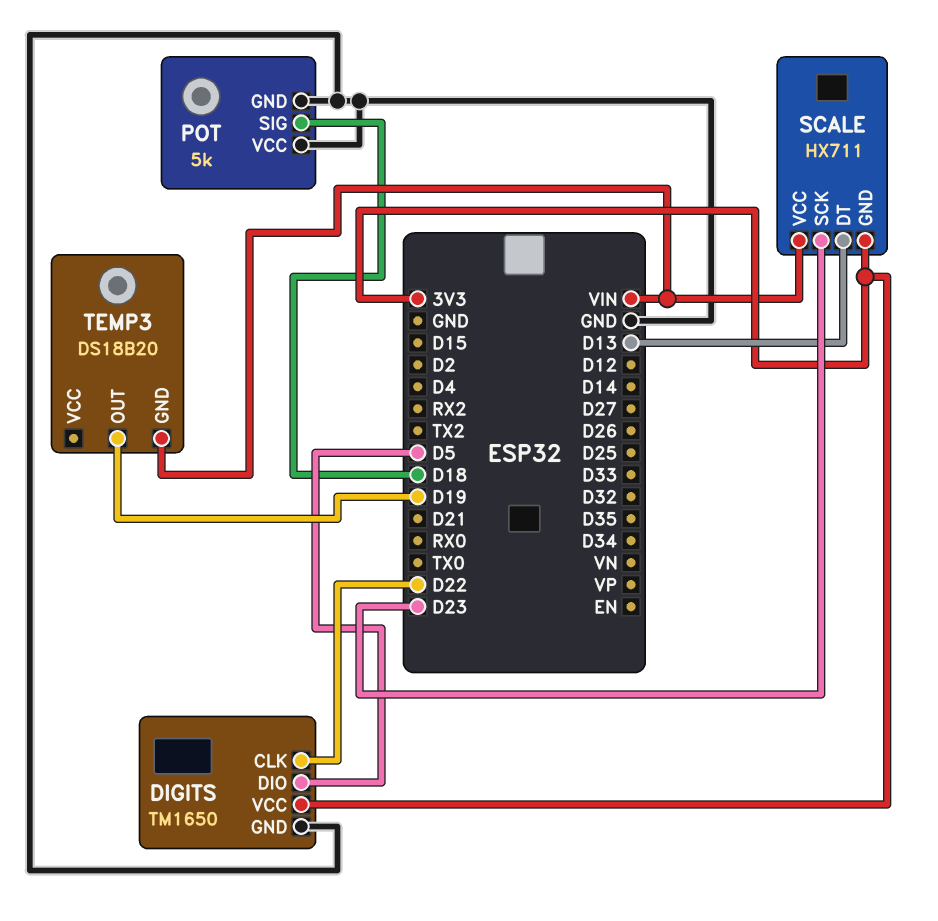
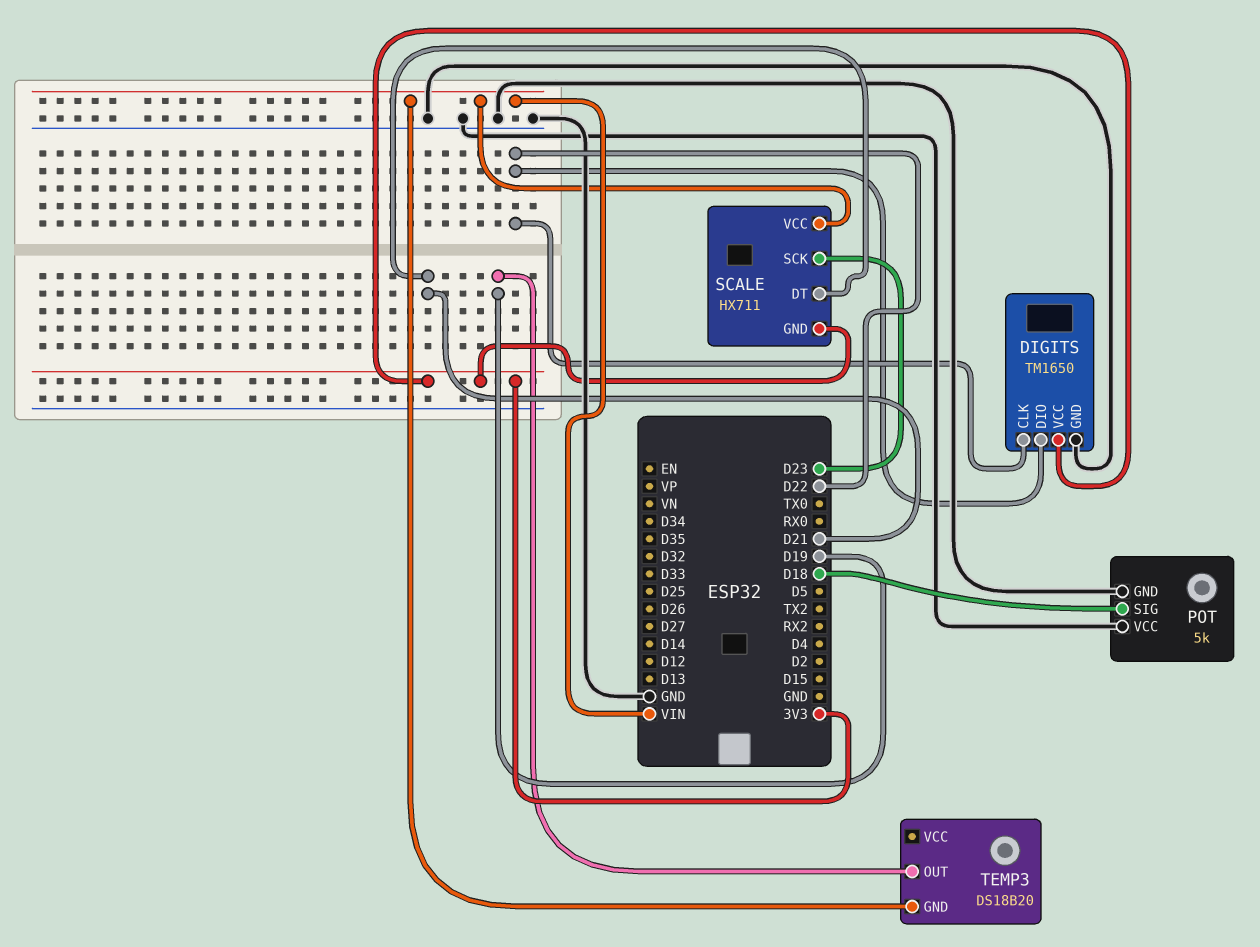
DIGITS pin DIO: D5 -> D22
SCALE pin DT: D13 -> D21

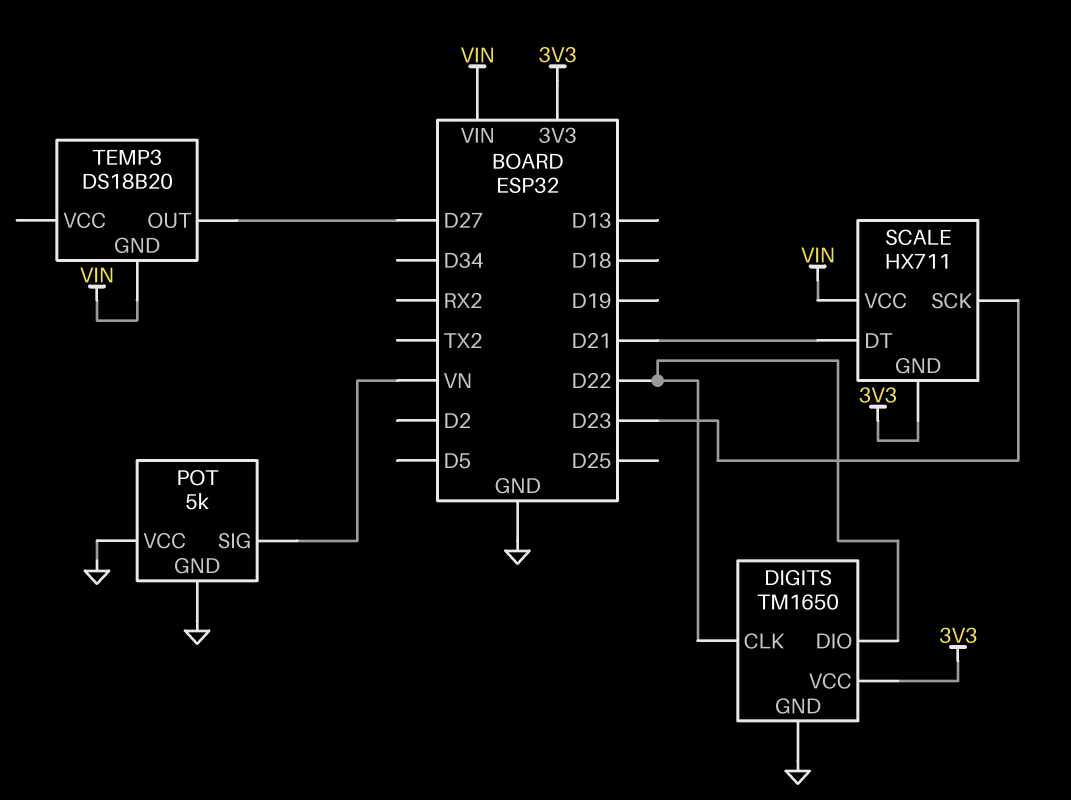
POT pin SIG: D18 -> VN
TEMP3 pin OUT: D19 -> D27

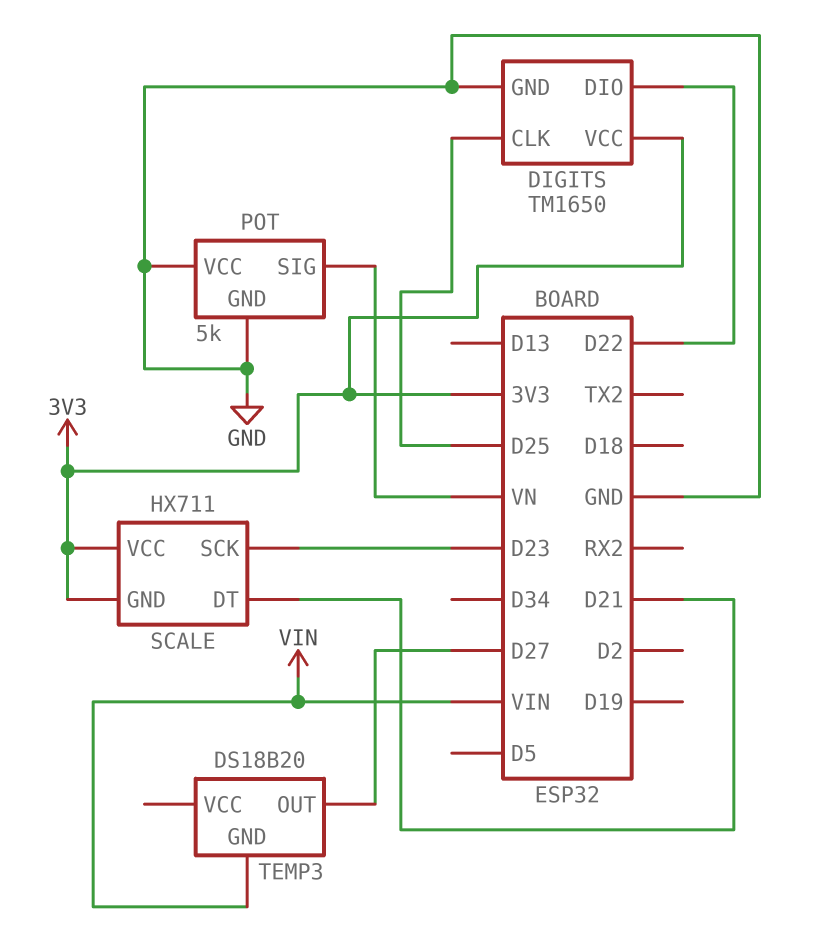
DIGITS pin CLK: D22 -> D25
SCALE pin VCC: VIN -> 3V3

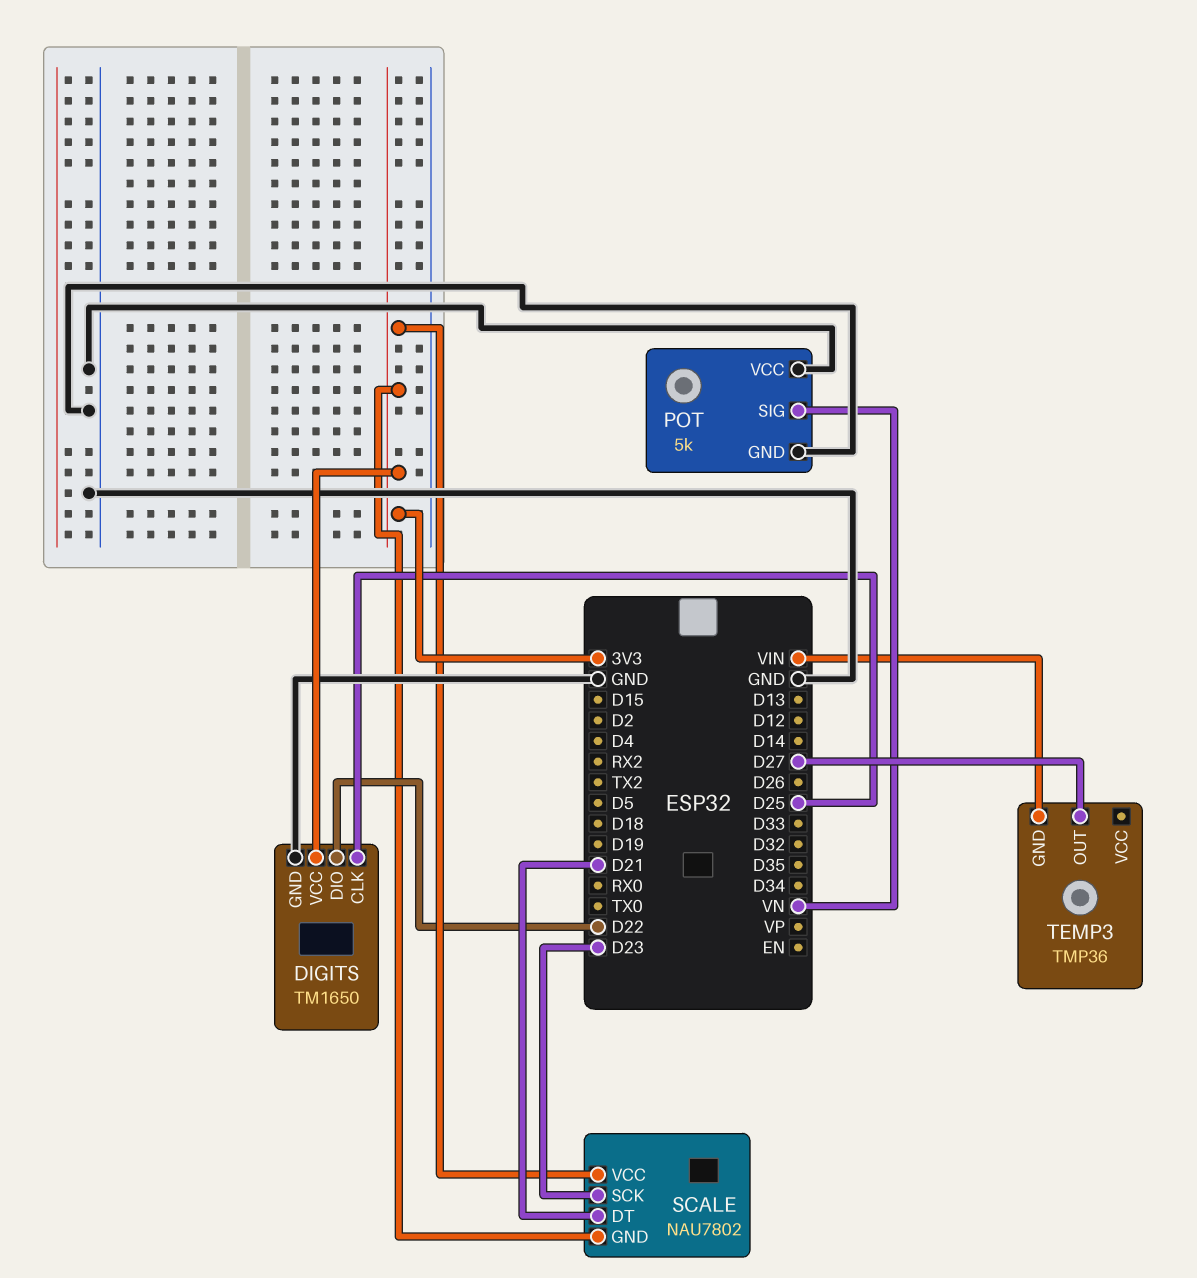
SCALE: HX711 -> NAU7802
TEMP3: DS18B20 -> TMP36

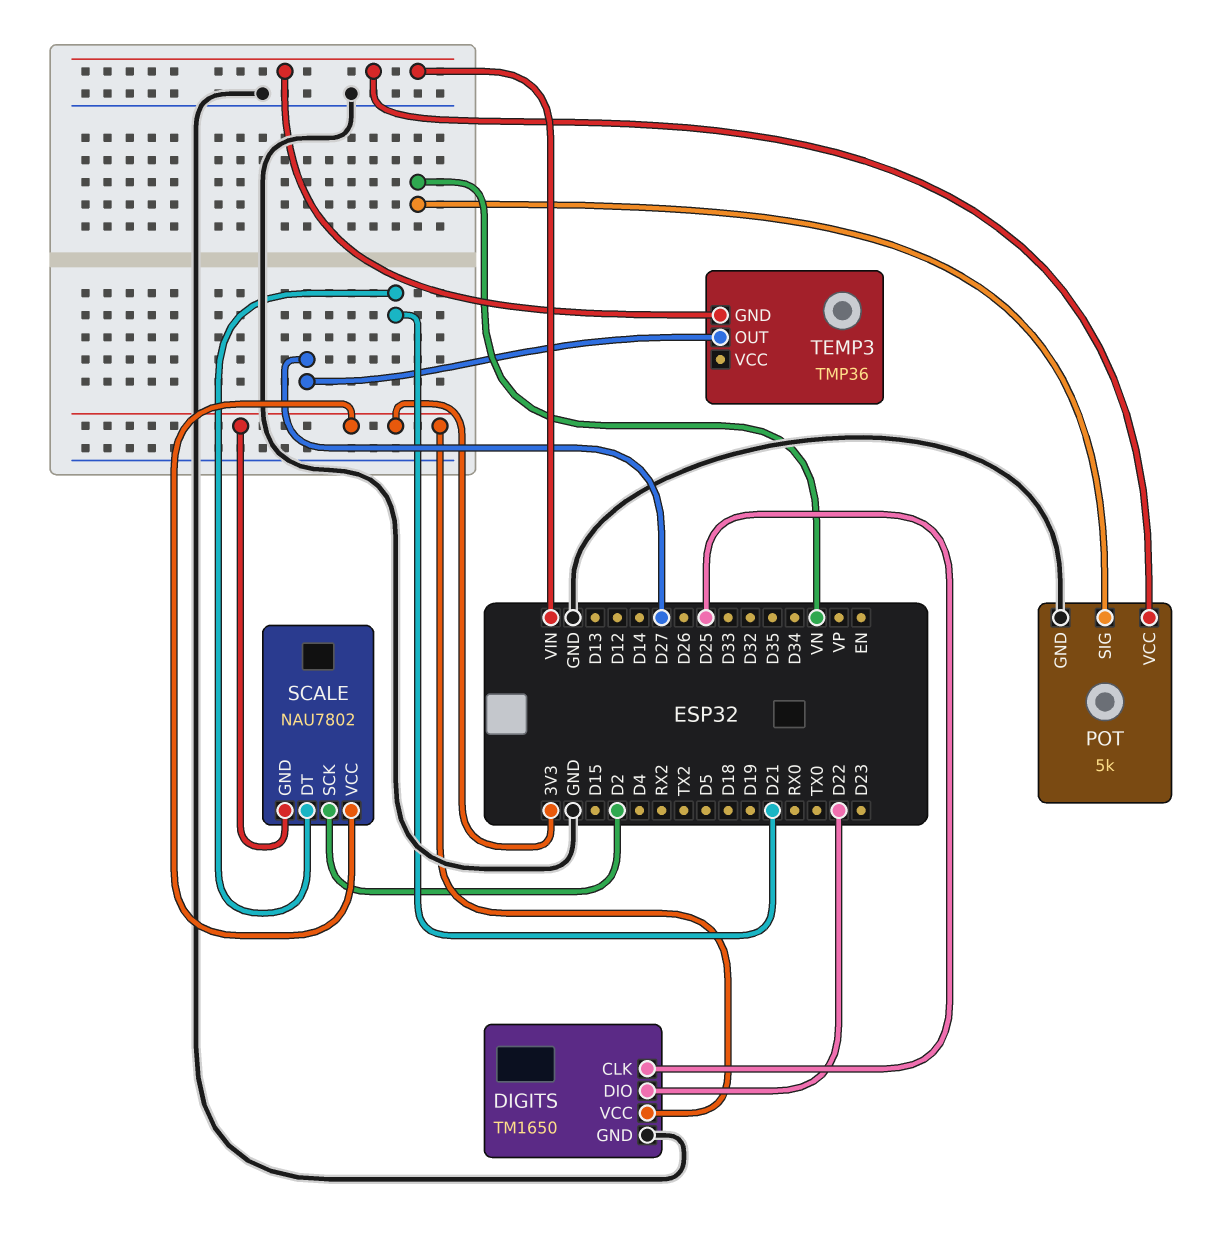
POT pin VCC: GND -> VIN
SCALE pin SCK: D23 -> D2

